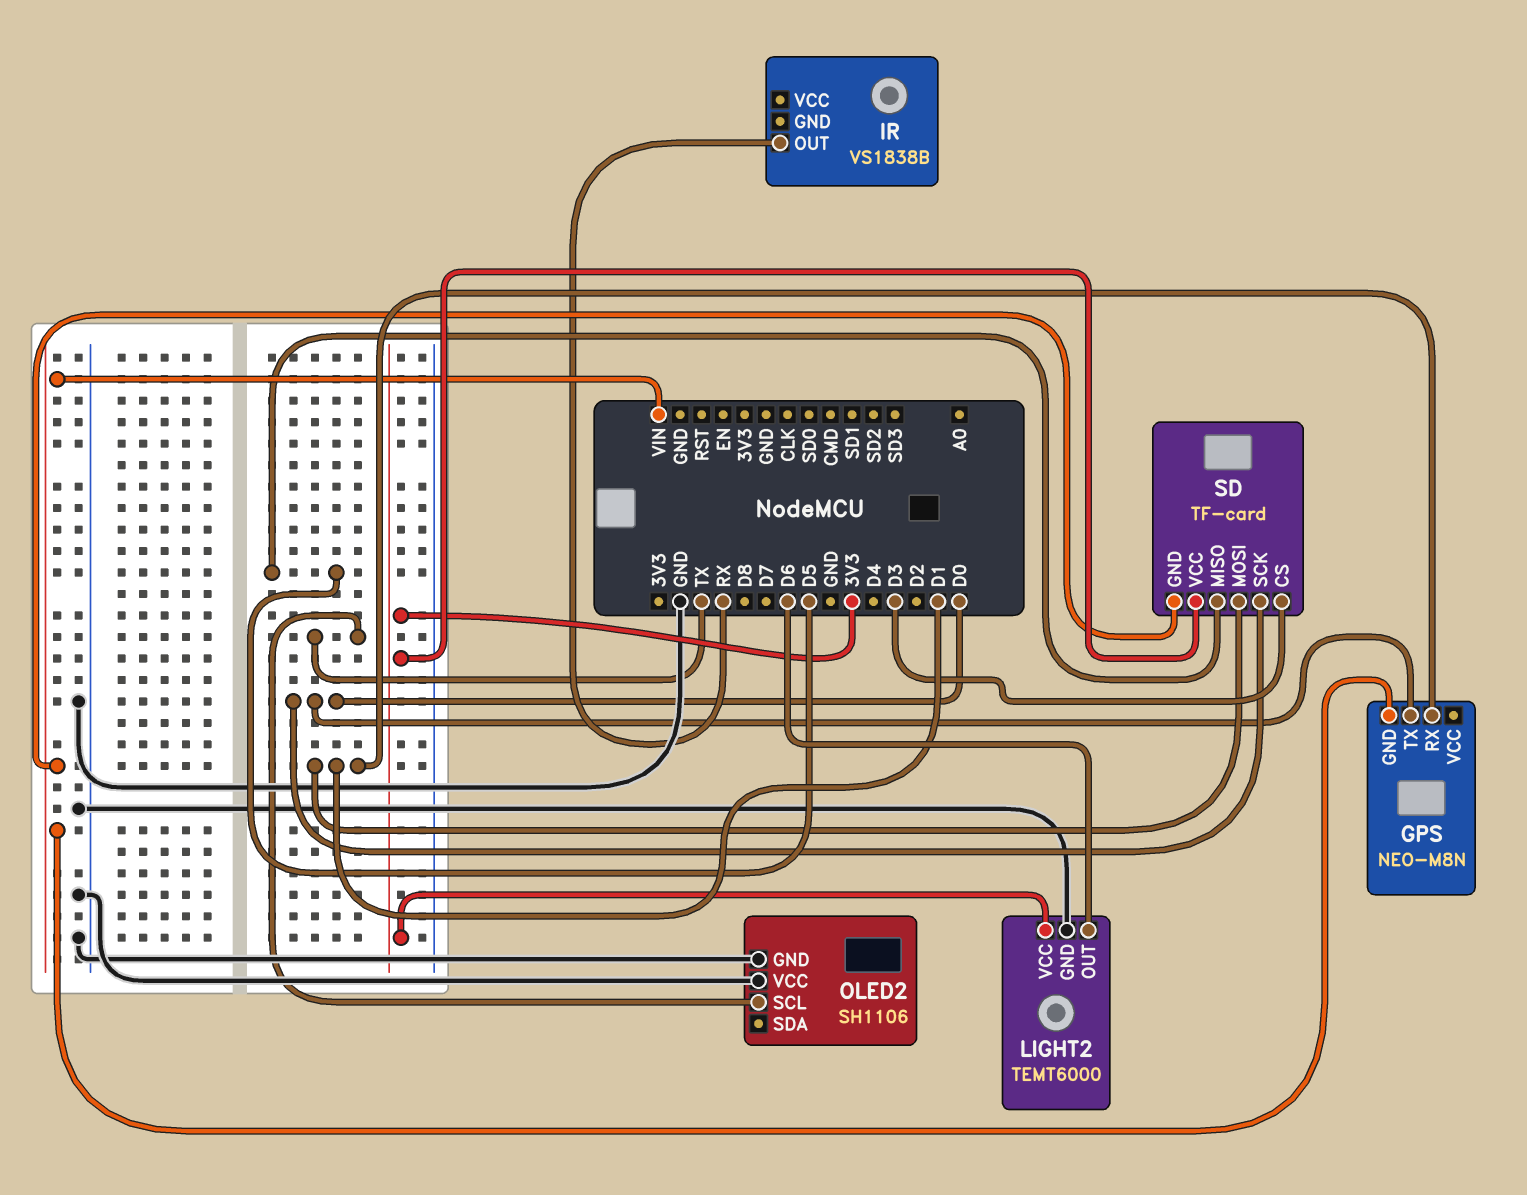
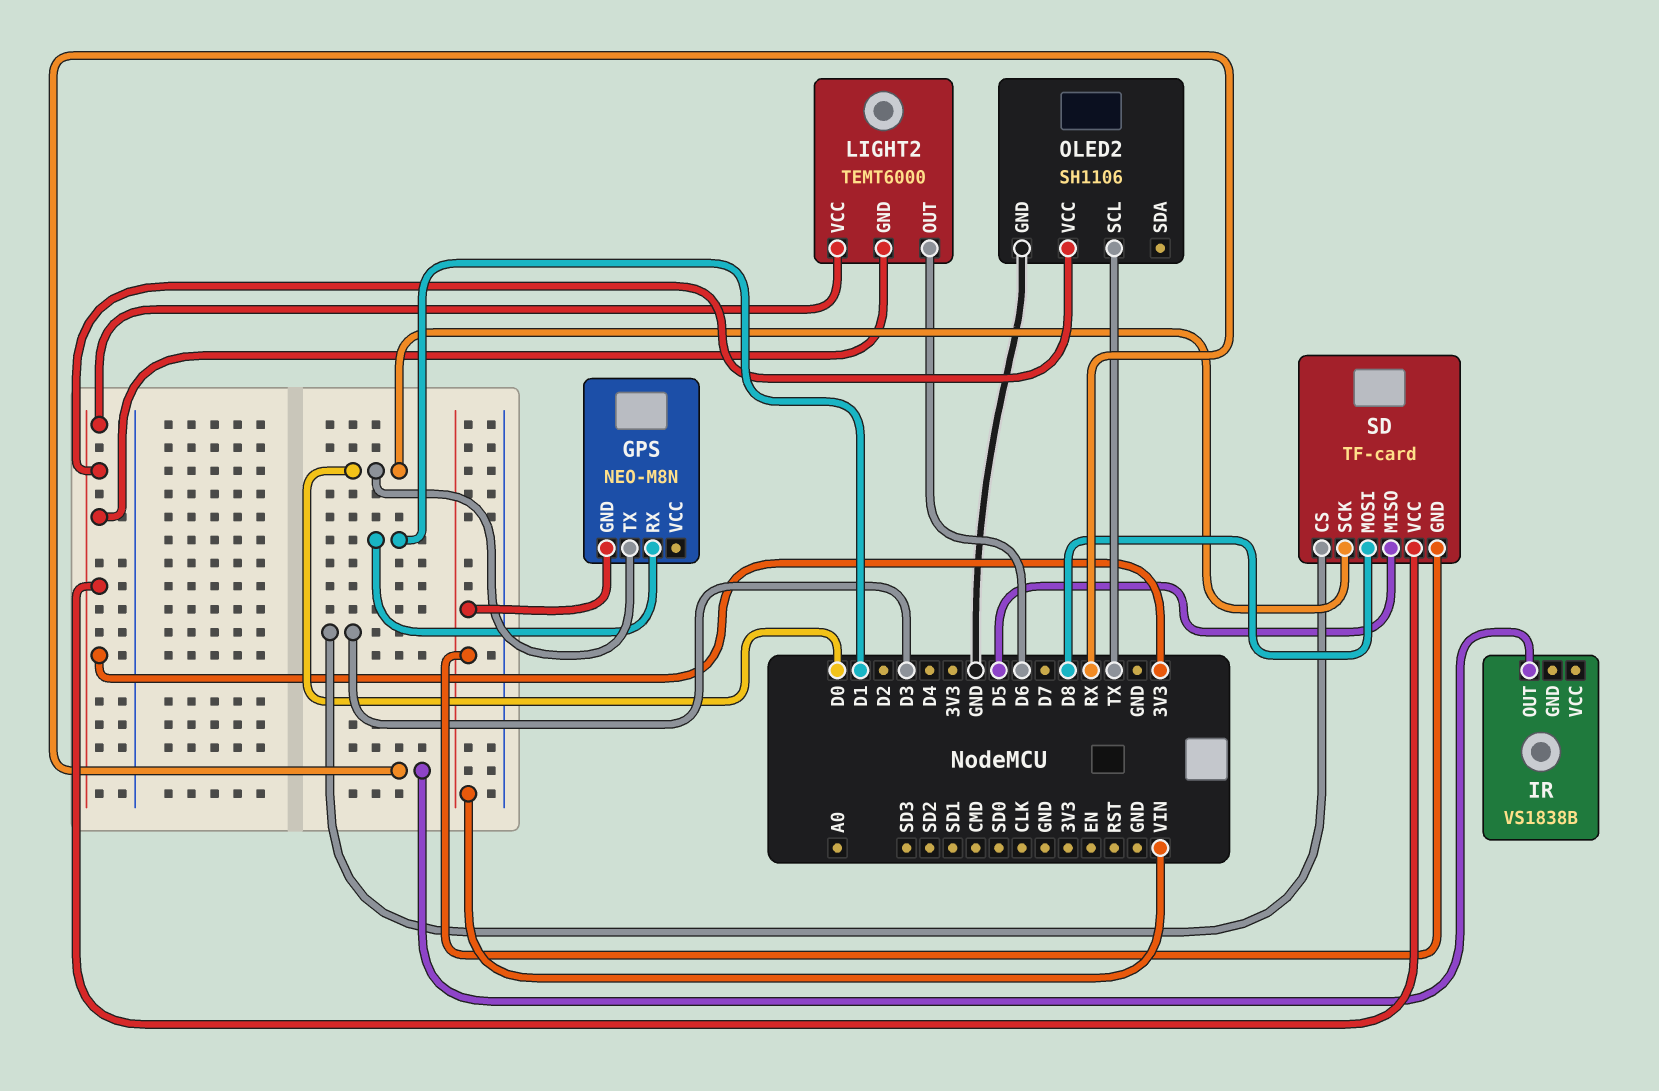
LIGHT2 pin GND: GND -> 3V3
OLED2 pin VCC: GND -> 3V3
SD pin MOSI: D1 -> D8

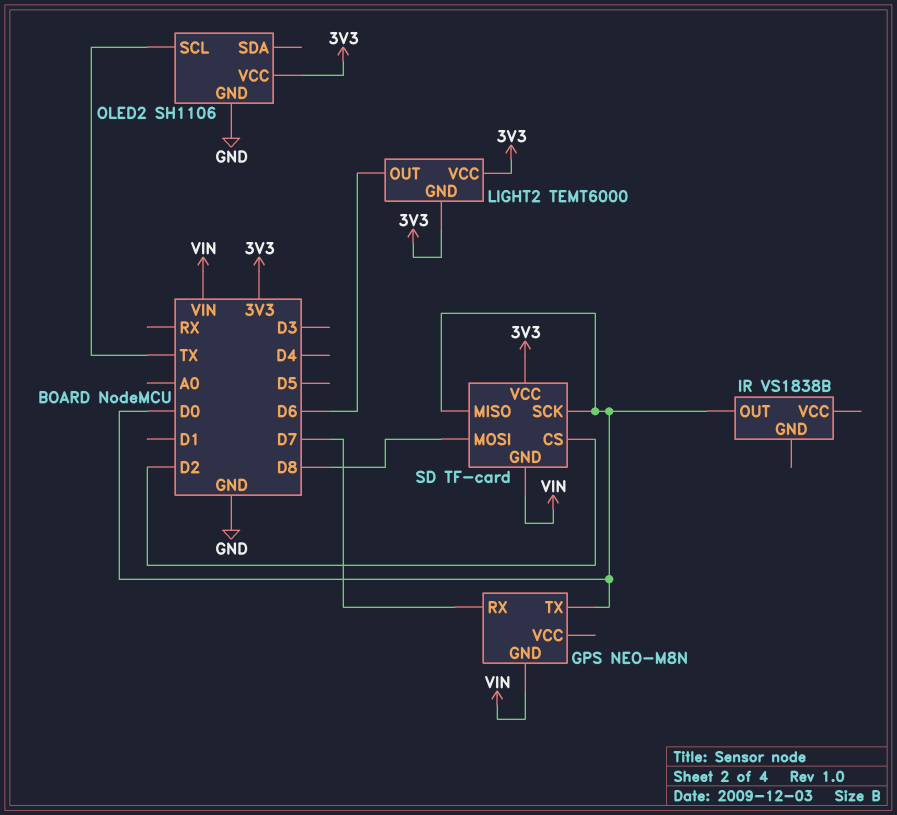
GPS pin RX: D1 -> D7
IR pin OUT: RX -> D0
SD pin CS: D3 -> D2
SD pin MISO: D5 -> D0

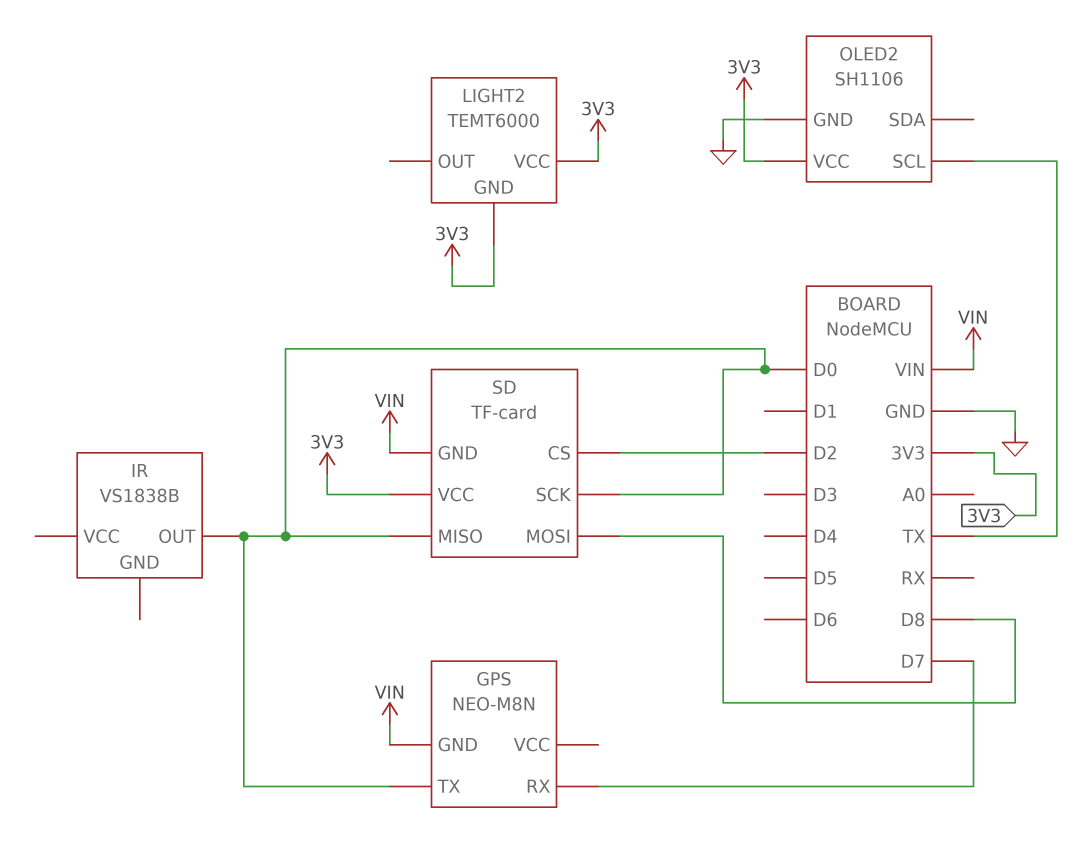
LIGHT2 pin OUT: D6 -> none

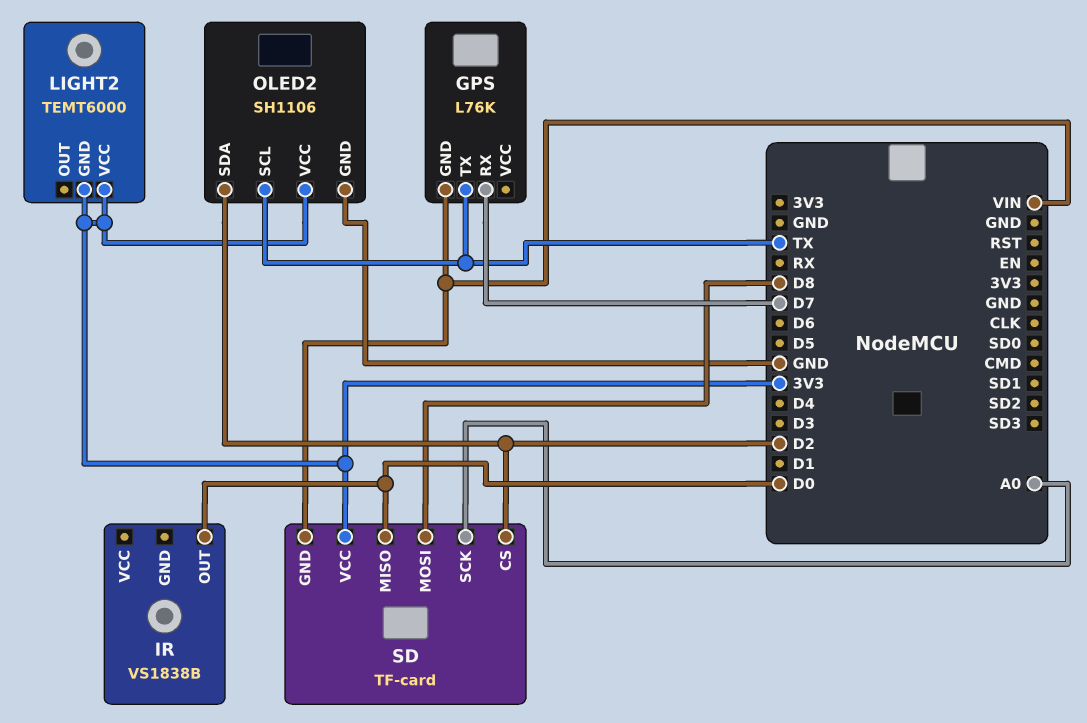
GPS: NEO-M8N -> L76K
GPS pin TX: D0 -> TX
OLED2 pin SDA: none -> D2
SD pin SCK: D0 -> A0

